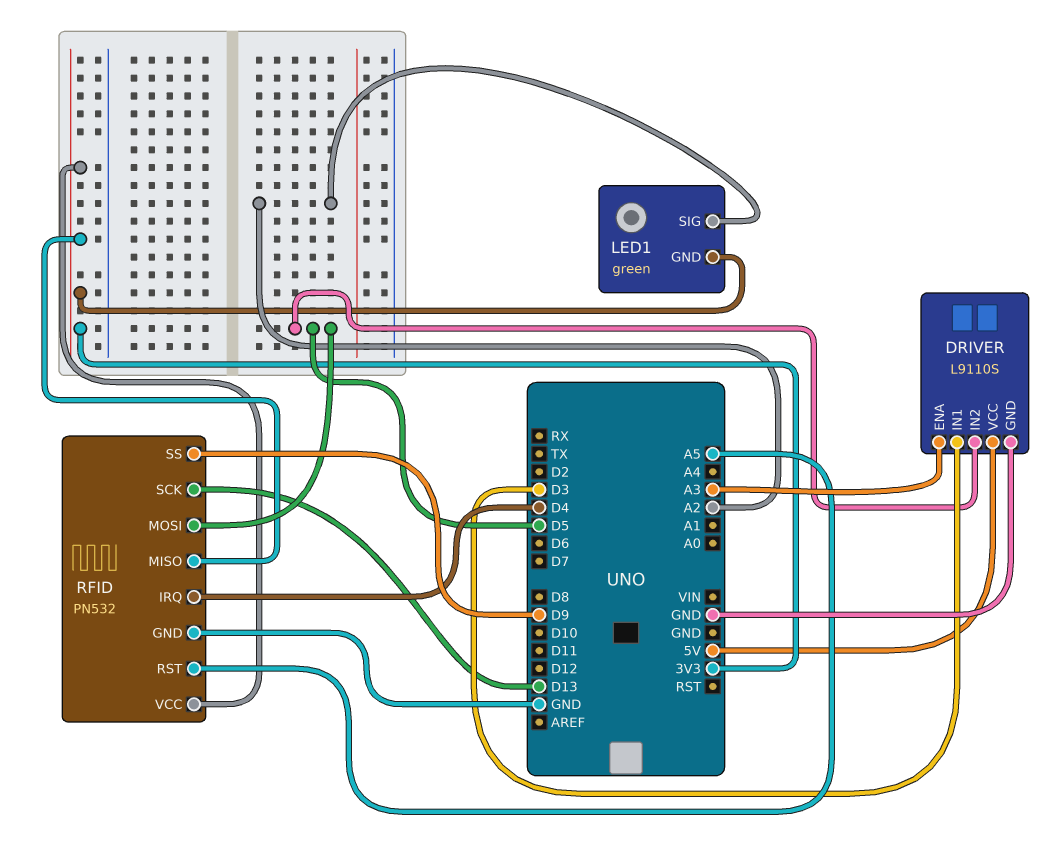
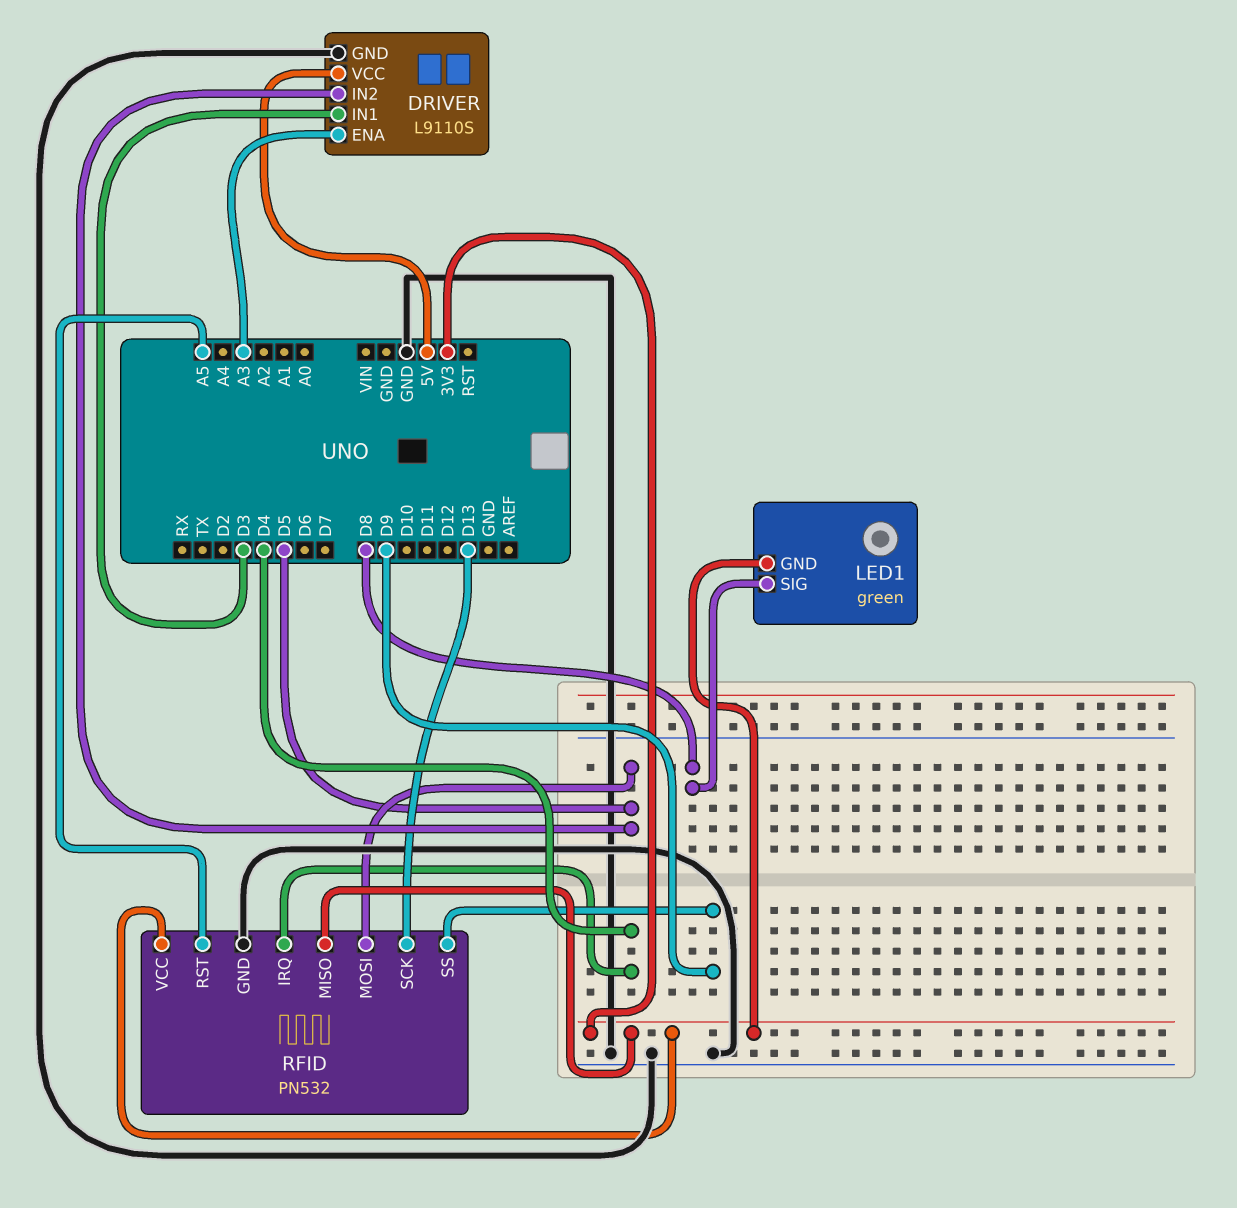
LED1 pin SIG: A2 -> D8

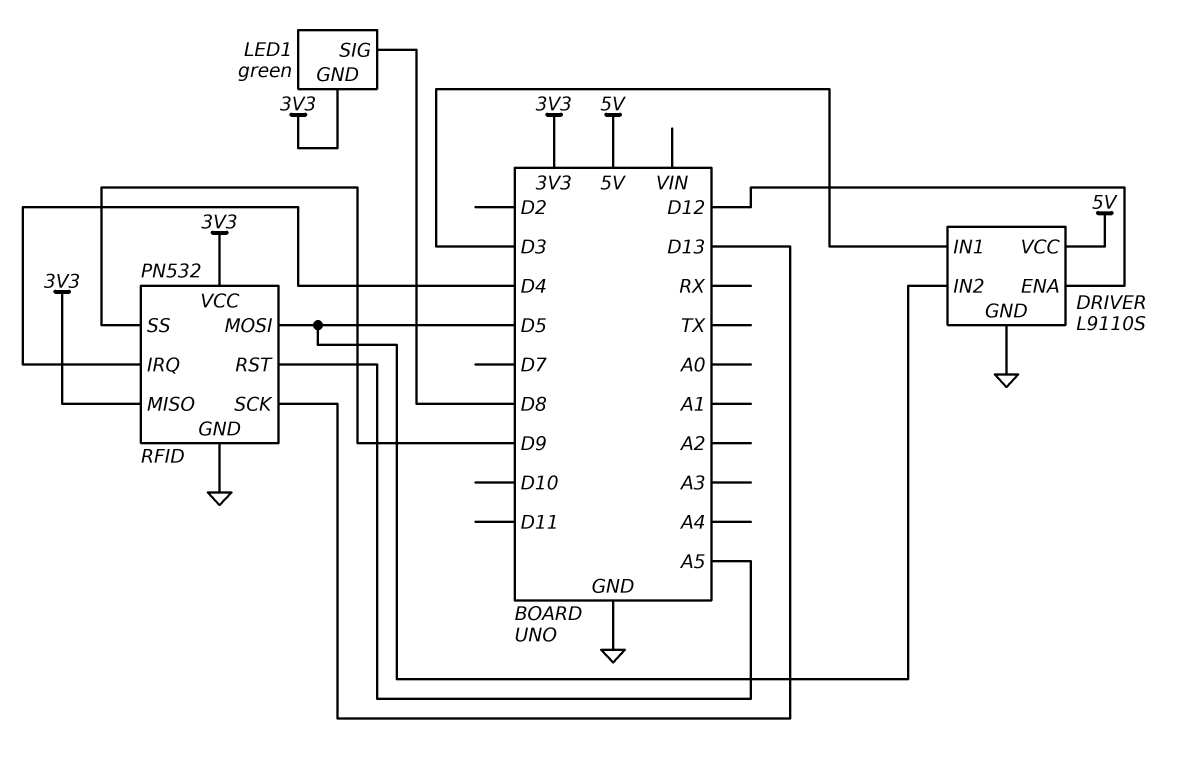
DRIVER pin ENA: A3 -> D12

